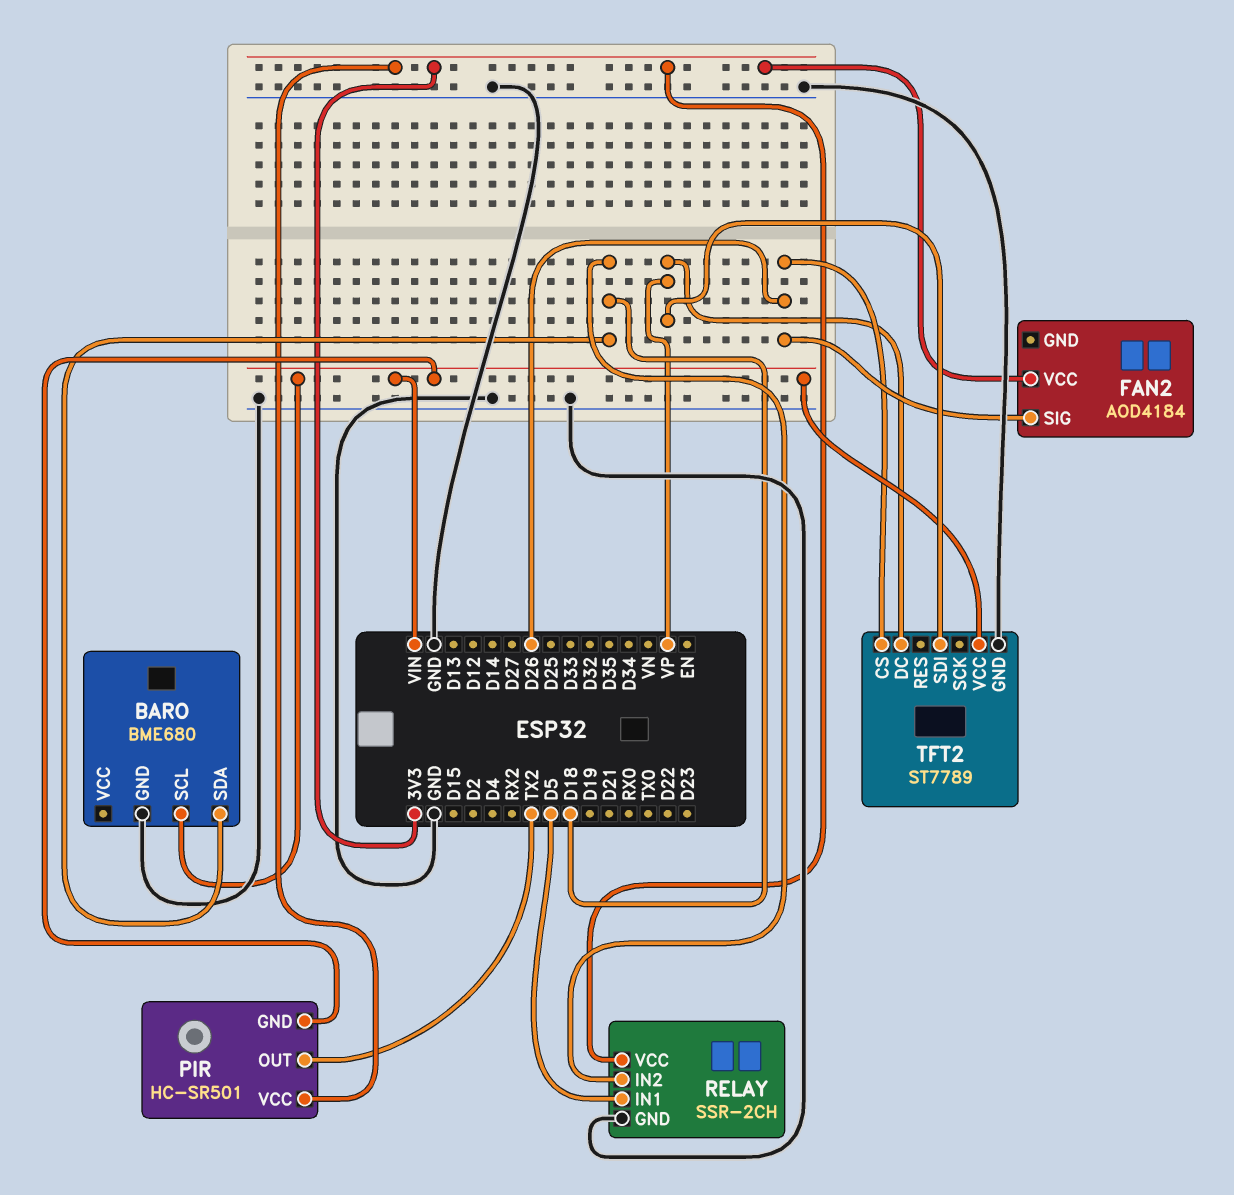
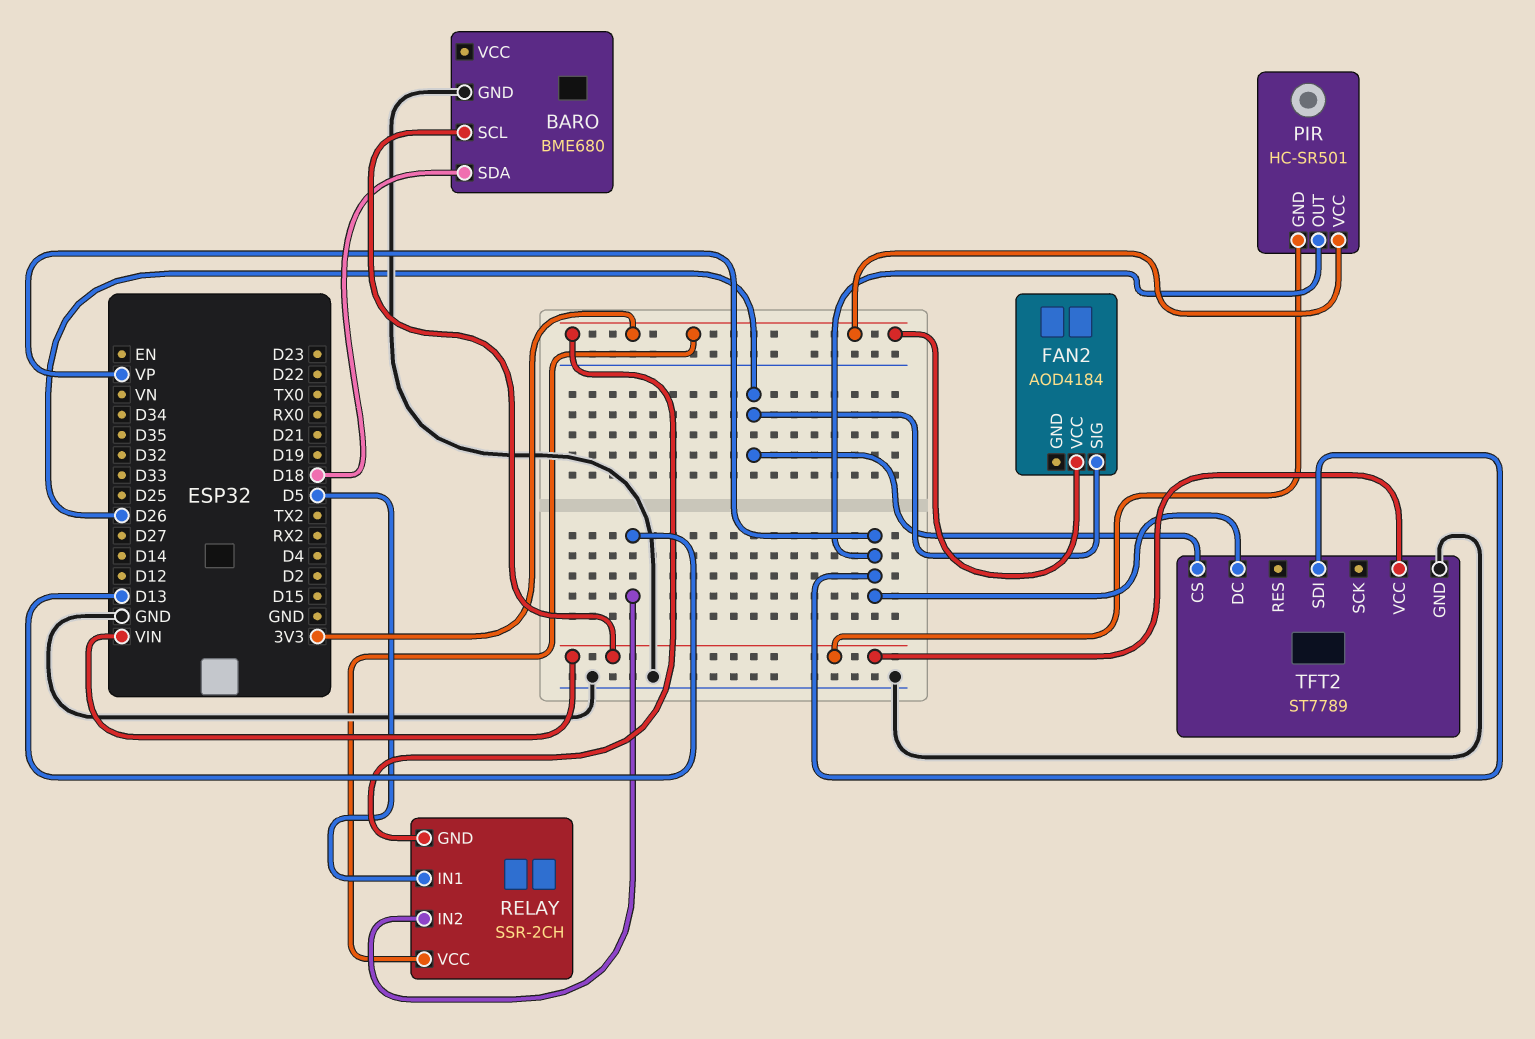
PIR pin OUT: TX2 -> VP
RELAY pin GND: GND -> 3V3
RELAY pin IN2: D18 -> D13

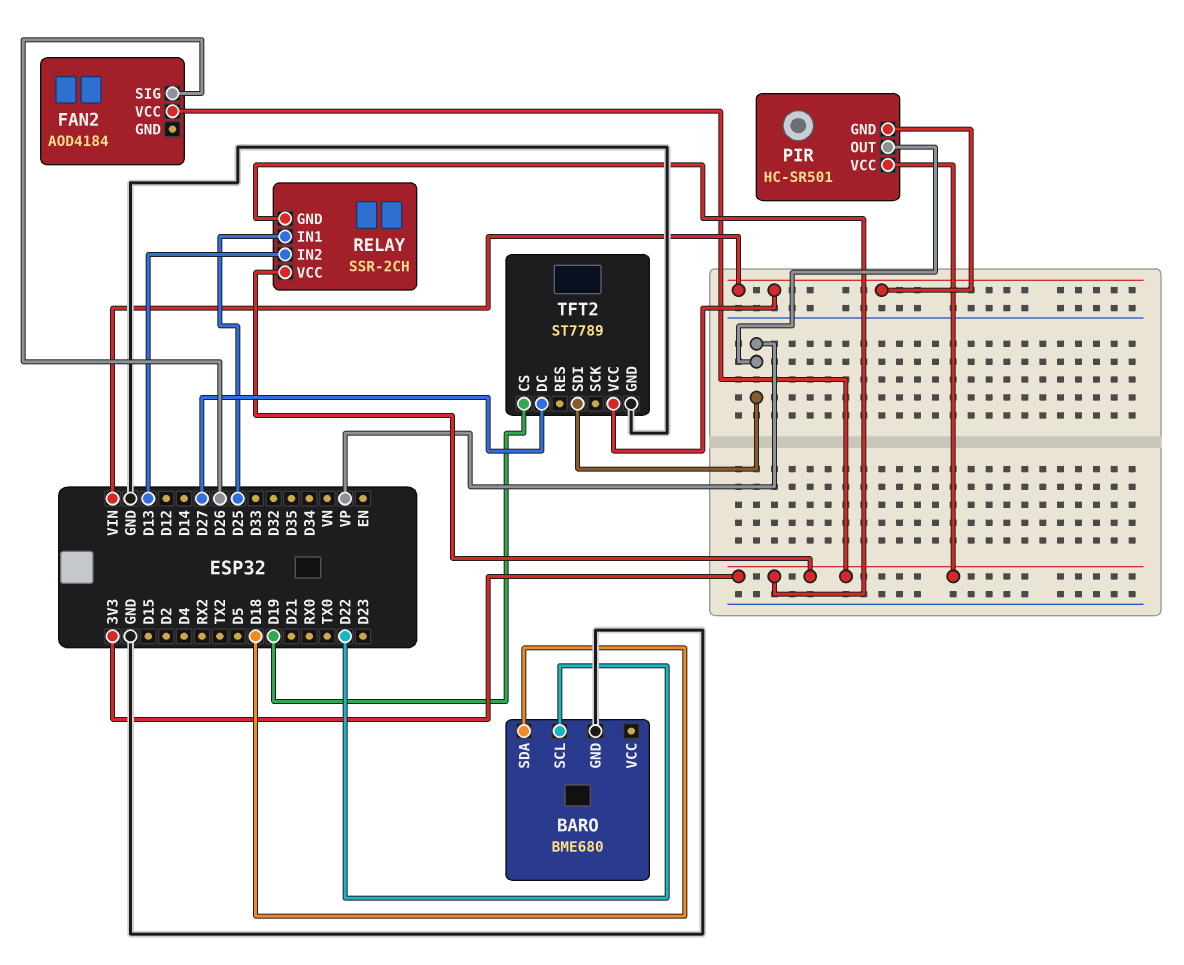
BARO pin SCL: VIN -> D22
RELAY pin IN1: D5 -> D25
TFT2 pin CS: D26 -> D19
TFT2 pin DC: VP -> D27

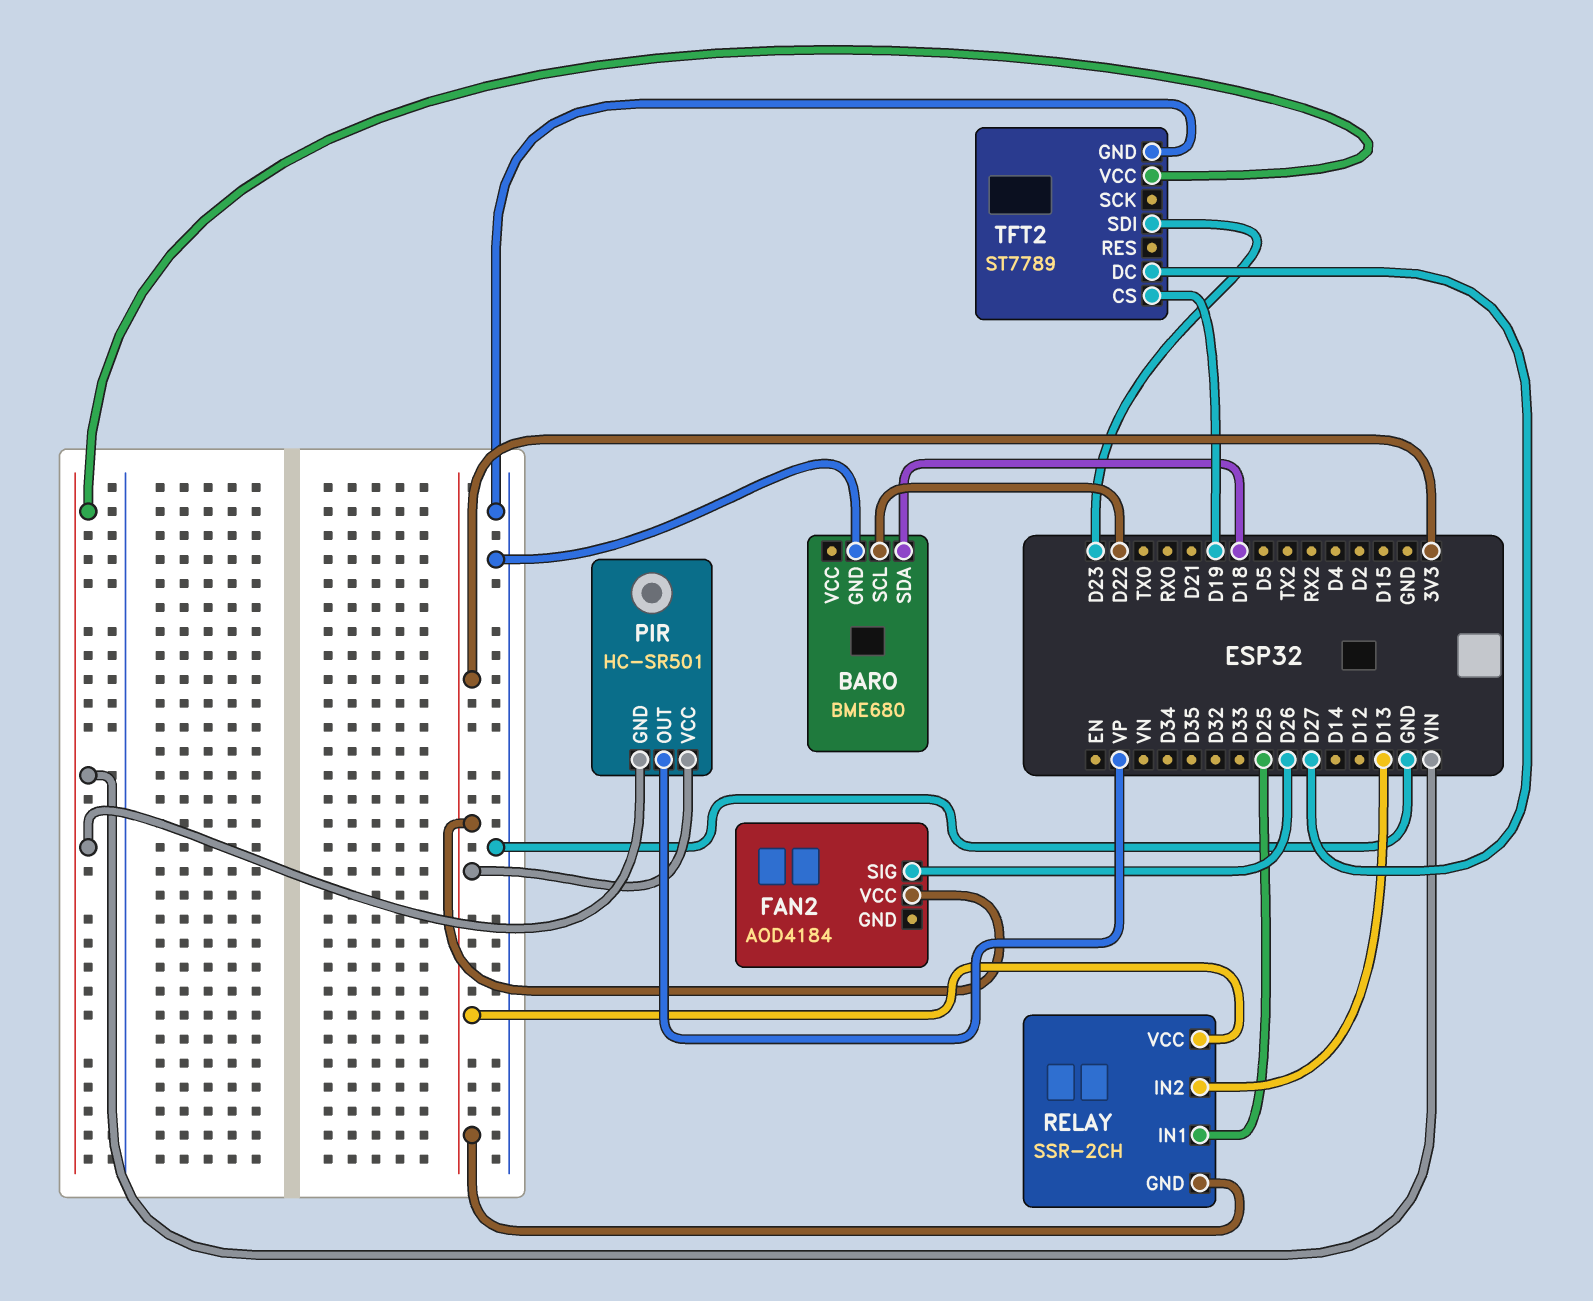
TFT2 pin SDI: VP -> D23

